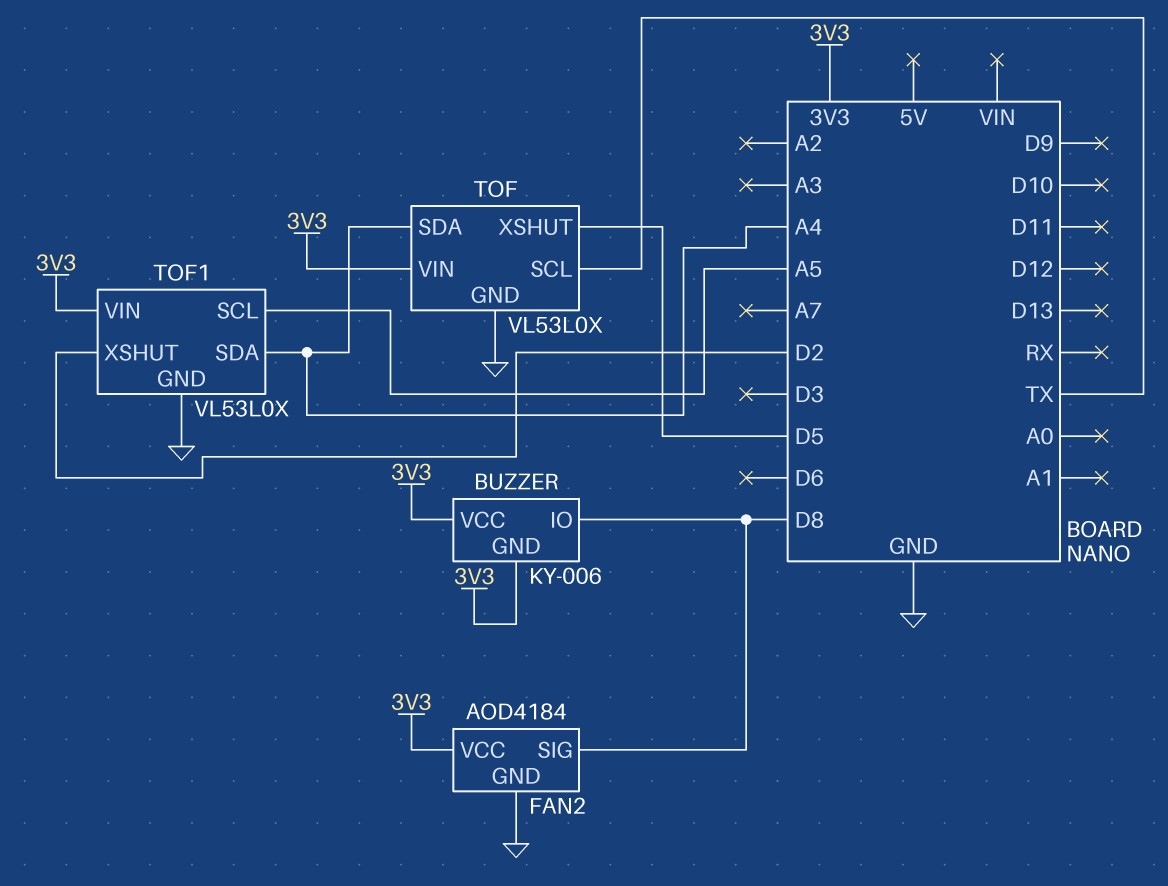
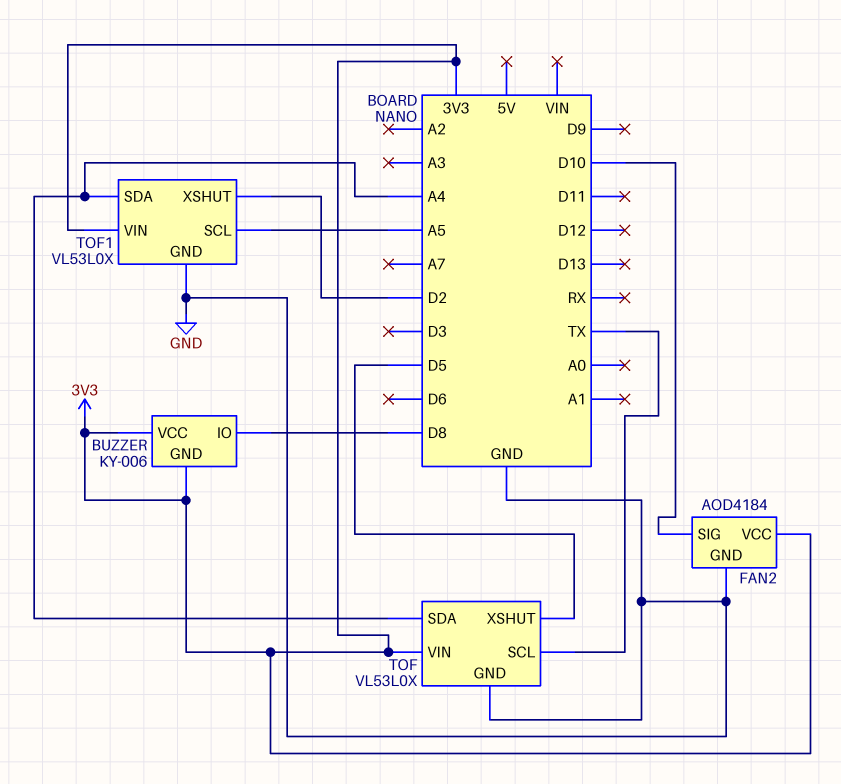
FAN2 pin SIG: D8 -> D10

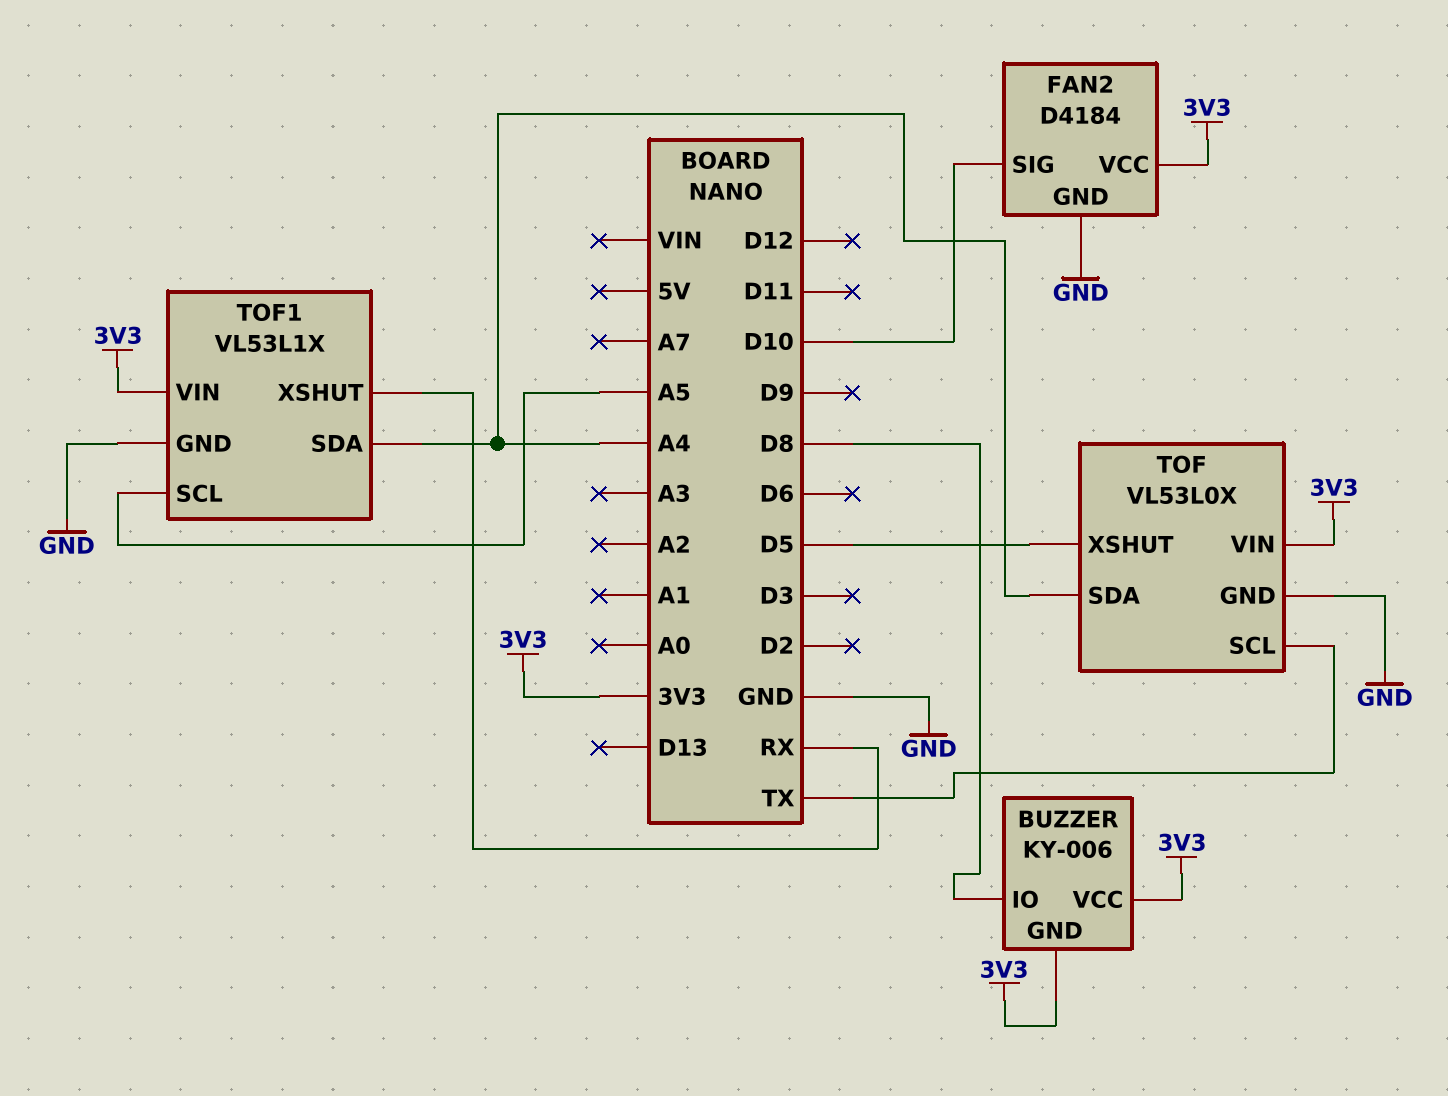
FAN2: AOD4184 -> D4184
TOF1: VL53L0X -> VL53L1X
TOF1 pin XSHUT: D2 -> RX

